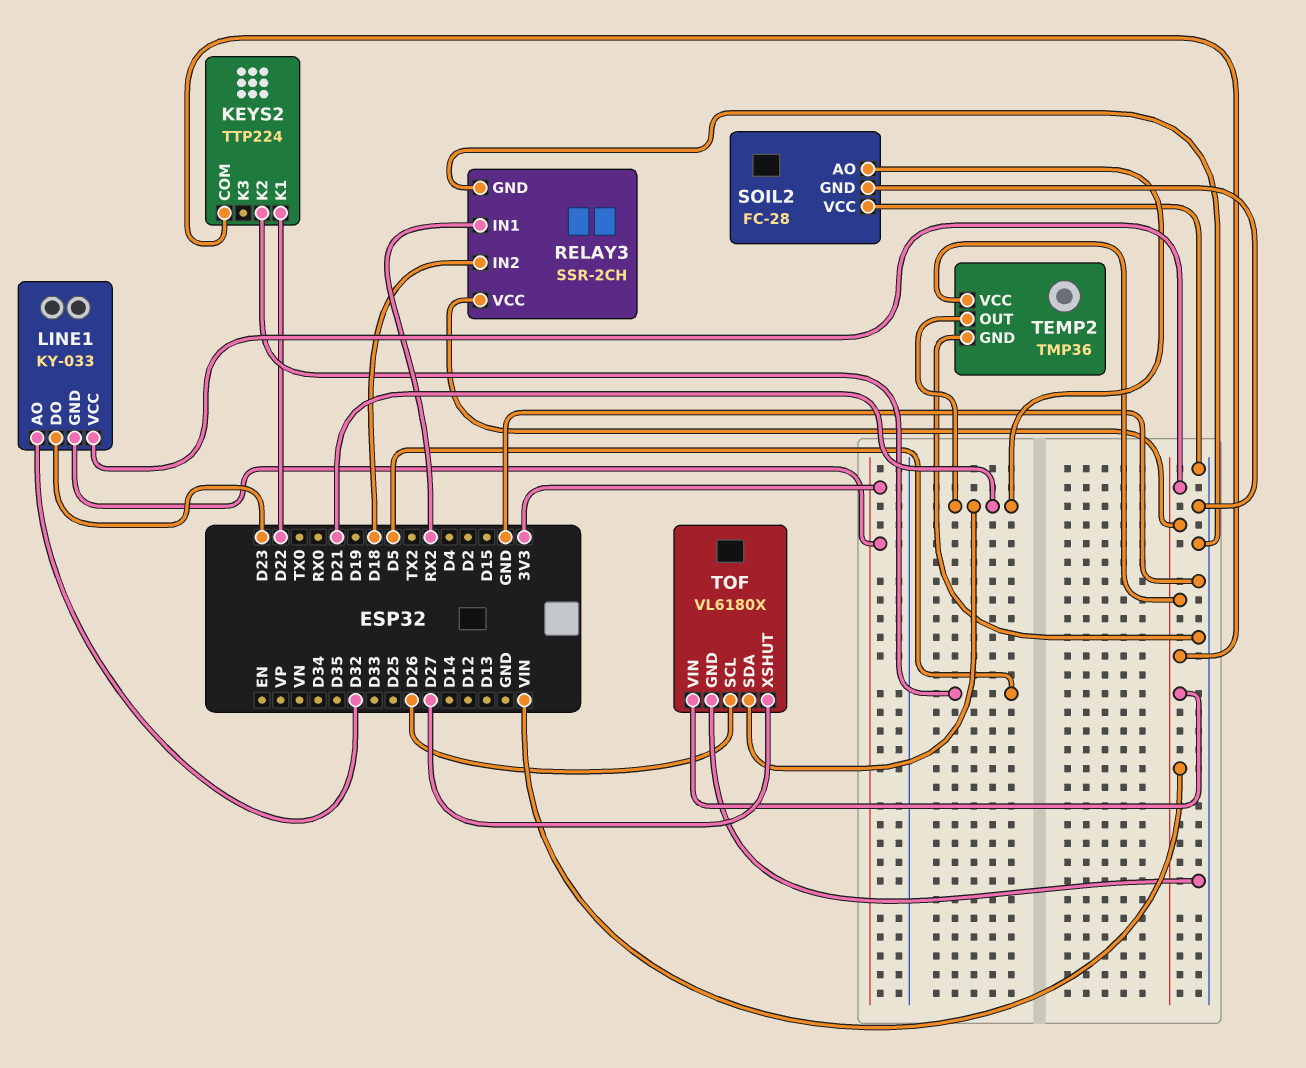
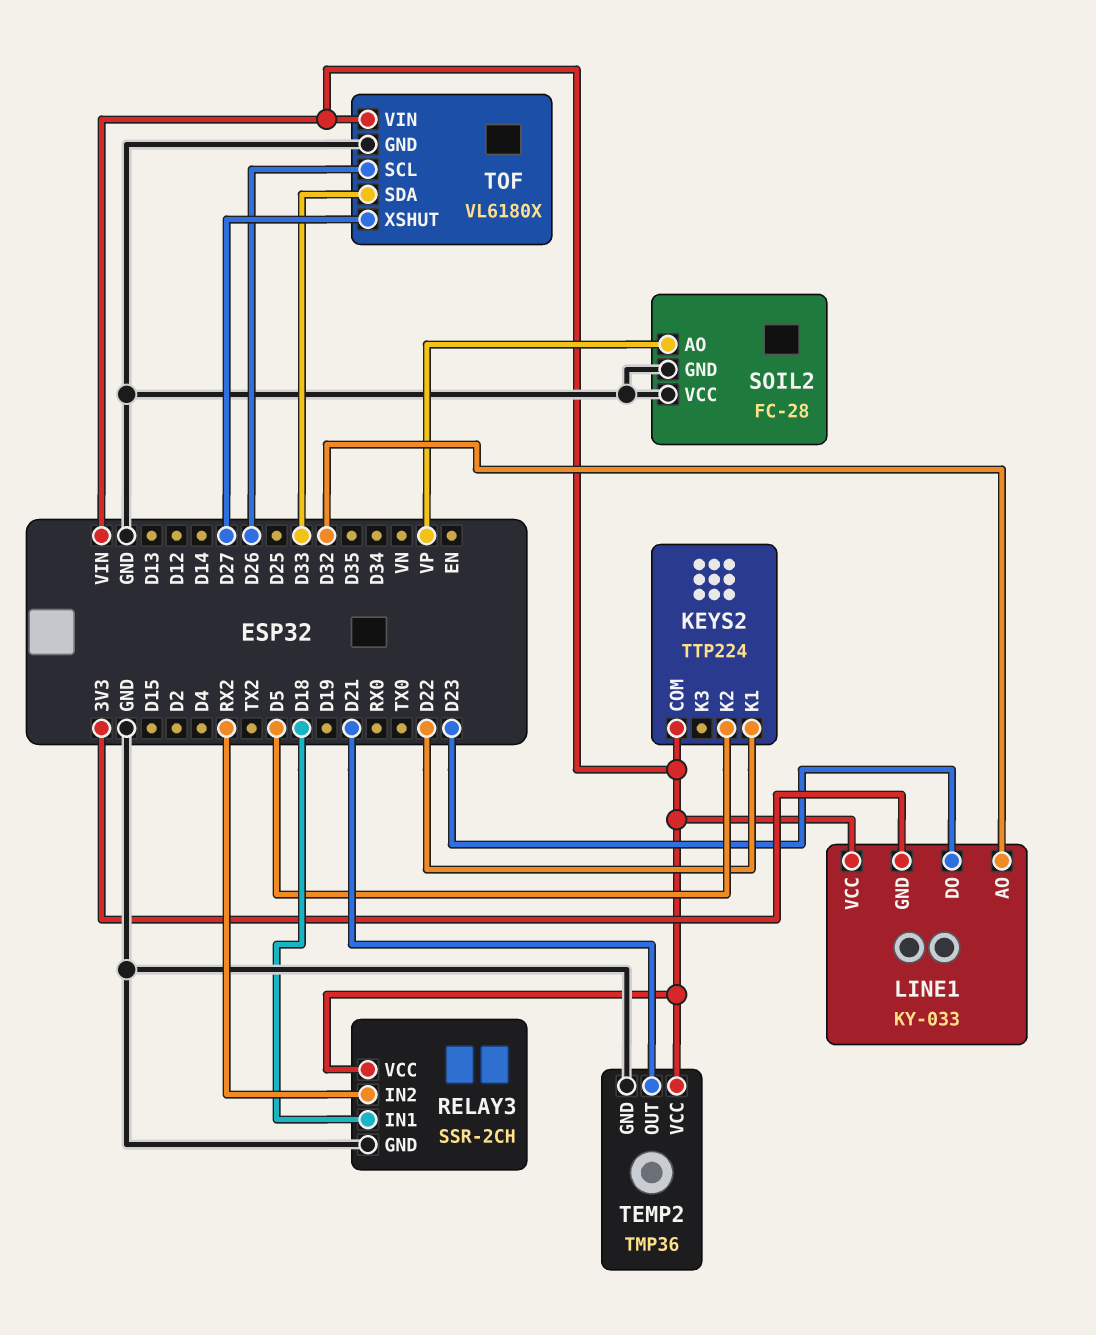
RELAY3 pin IN1: RX2 -> D18
RELAY3 pin IN2: D18 -> RX2
SOIL2 pin AO: D21 -> VP
TOF pin SDA: D21 -> D33

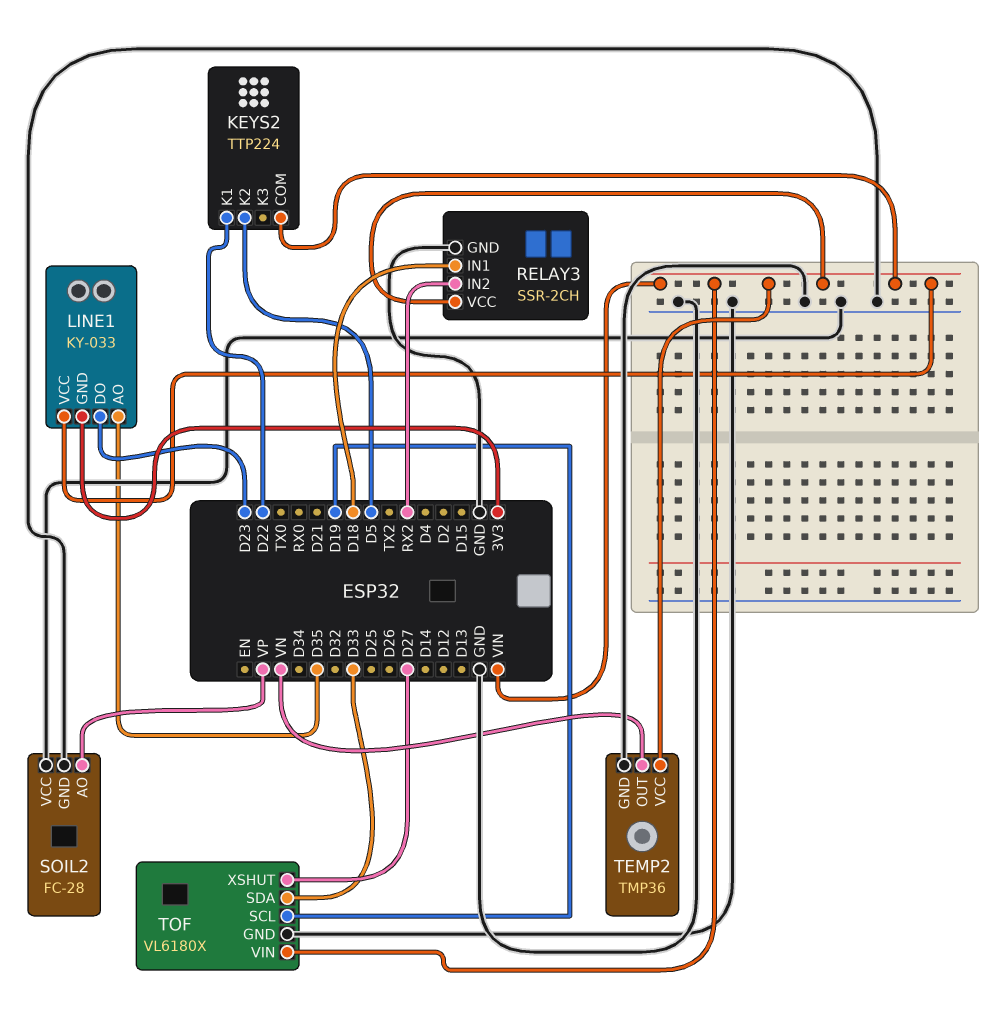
LINE1 pin AO: D32 -> D35
TEMP2 pin OUT: D21 -> VN
TOF pin SCL: D26 -> D19

